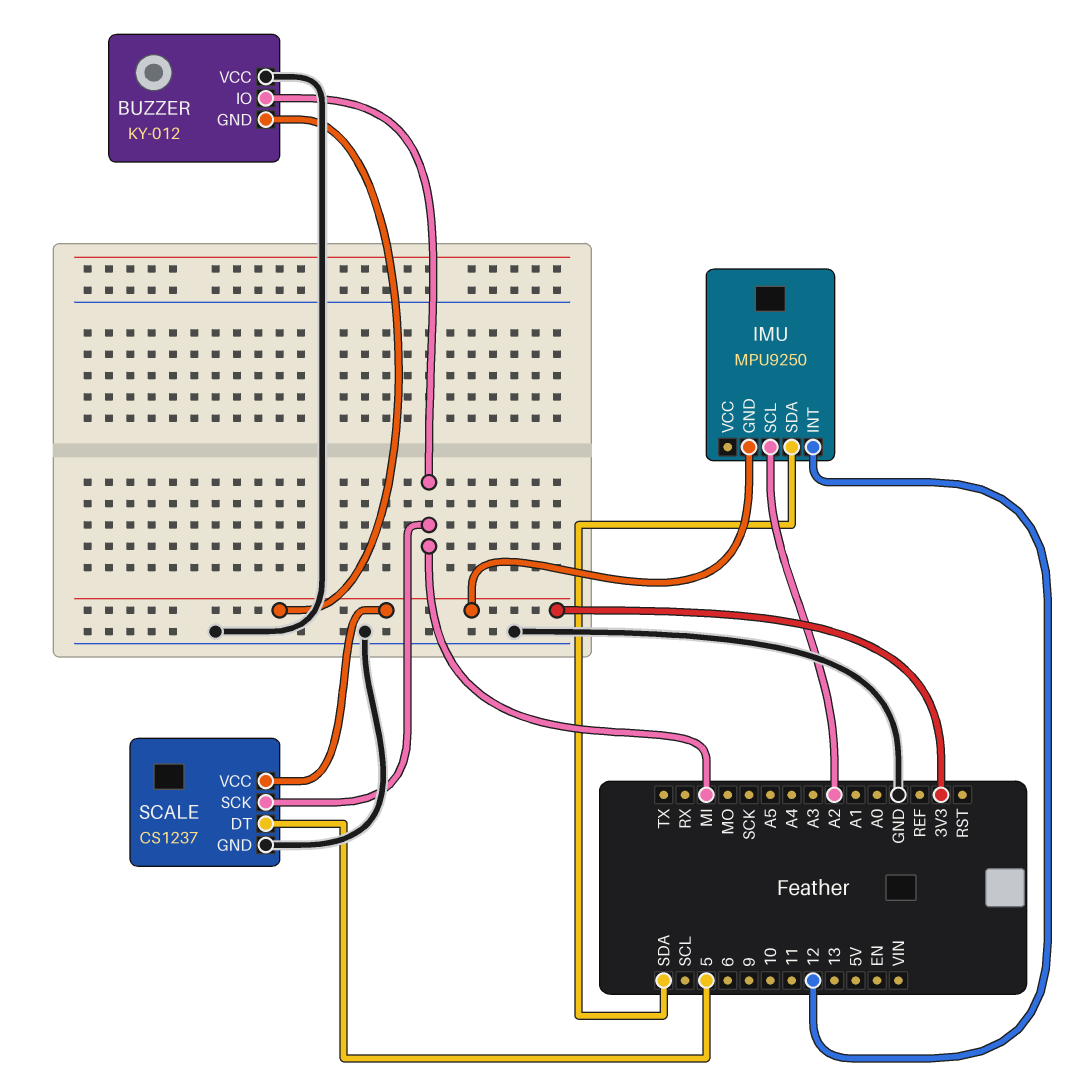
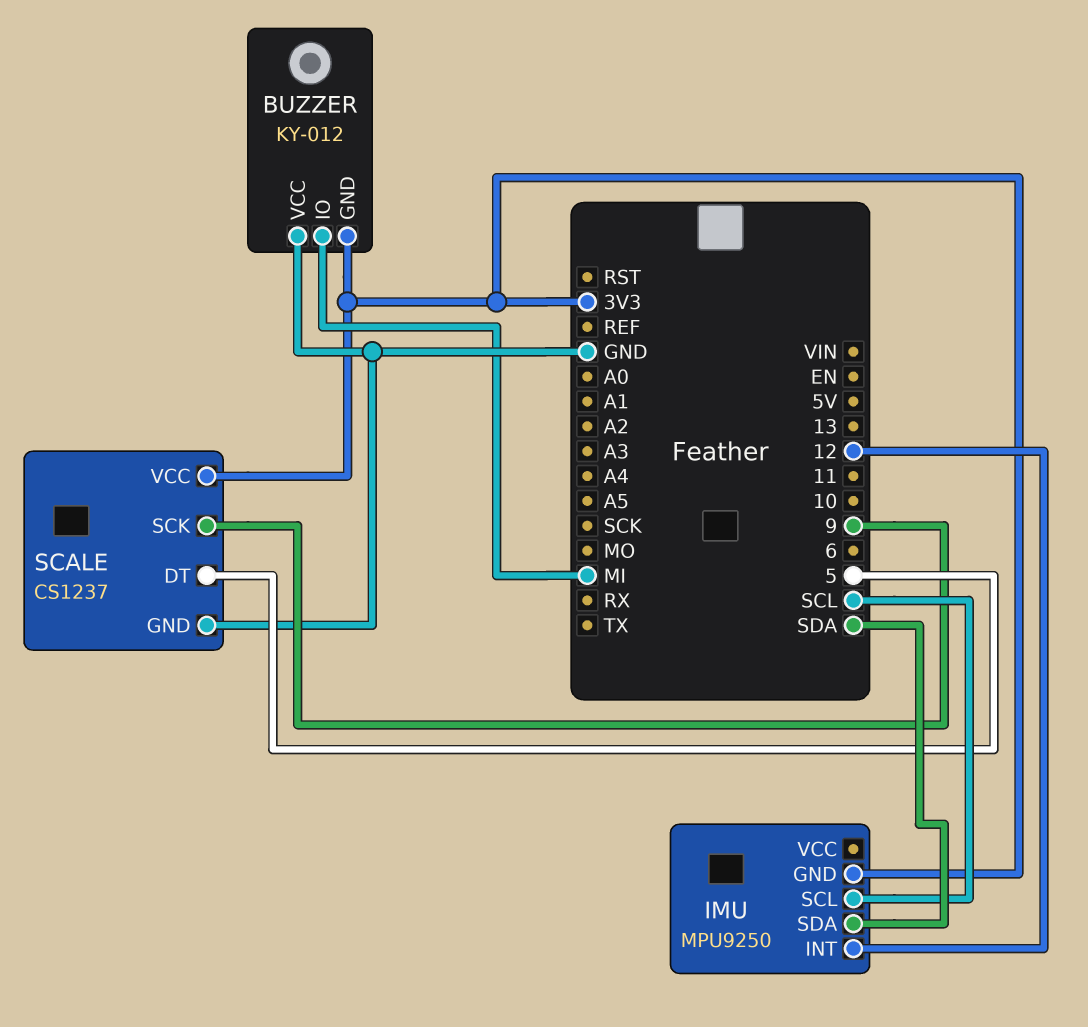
IMU pin SCL: A2 -> SCL
SCALE pin SCK: MI -> 9

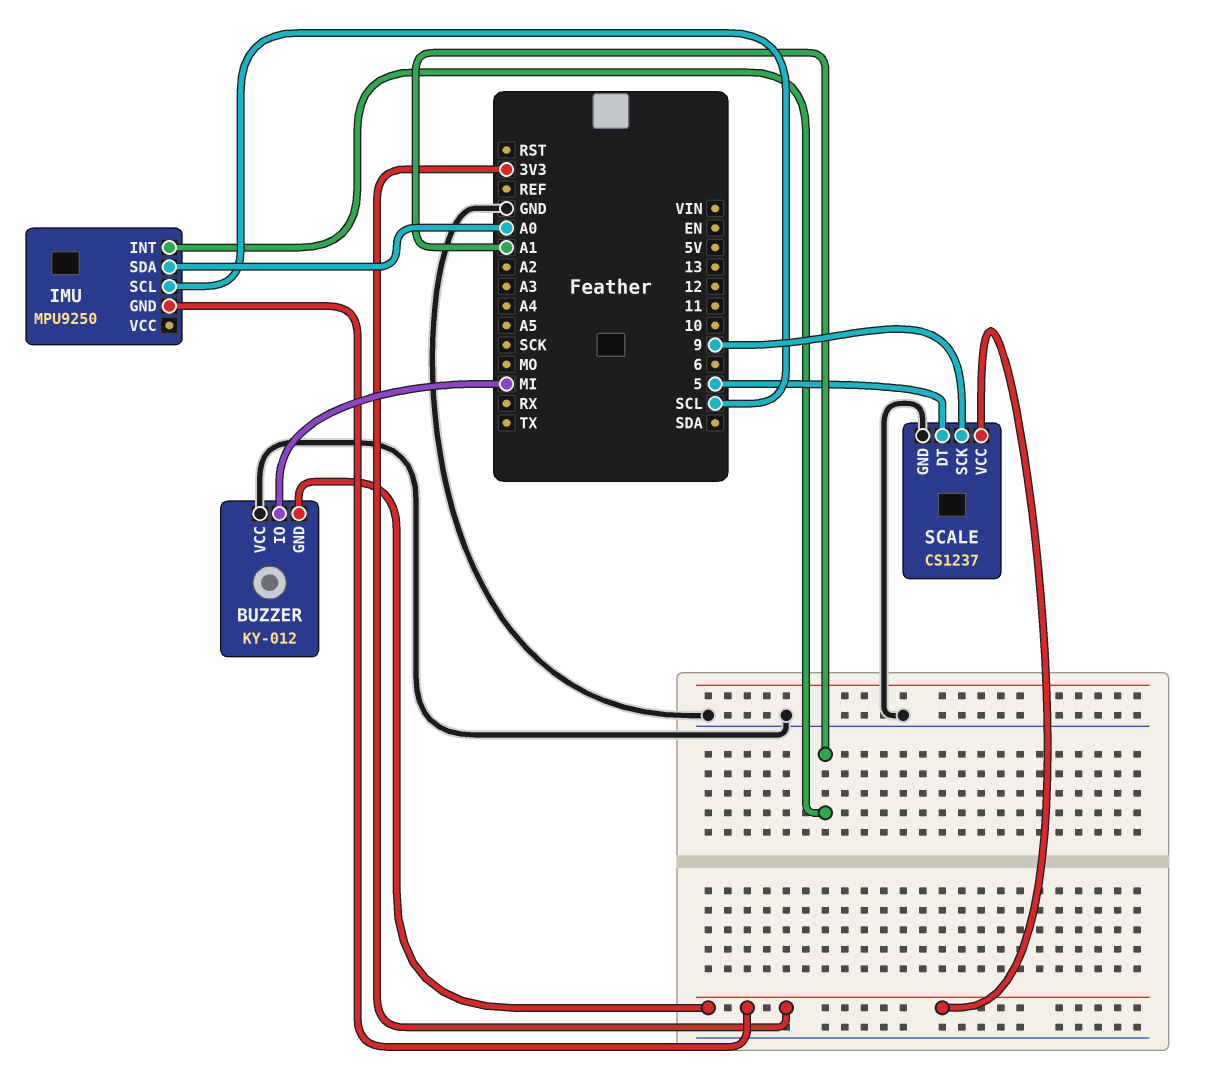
IMU pin INT: 12 -> A1
IMU pin SDA: SDA -> A0

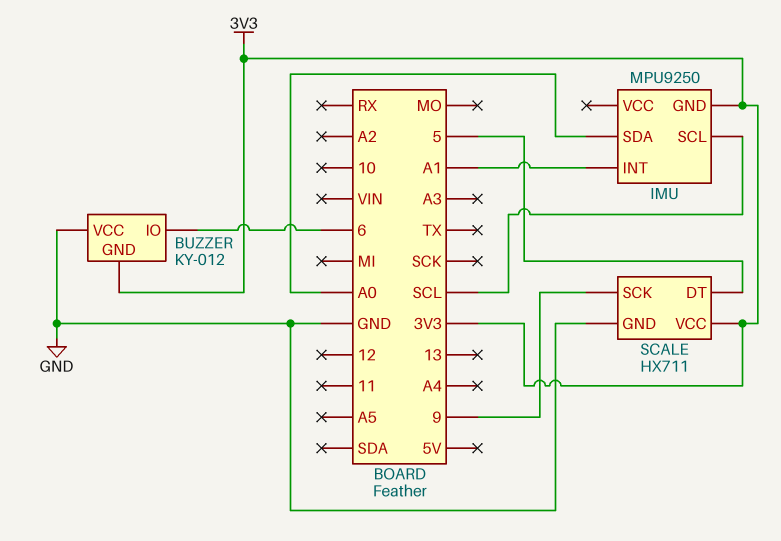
BUZZER pin IO: MI -> 6
SCALE: CS1237 -> HX711

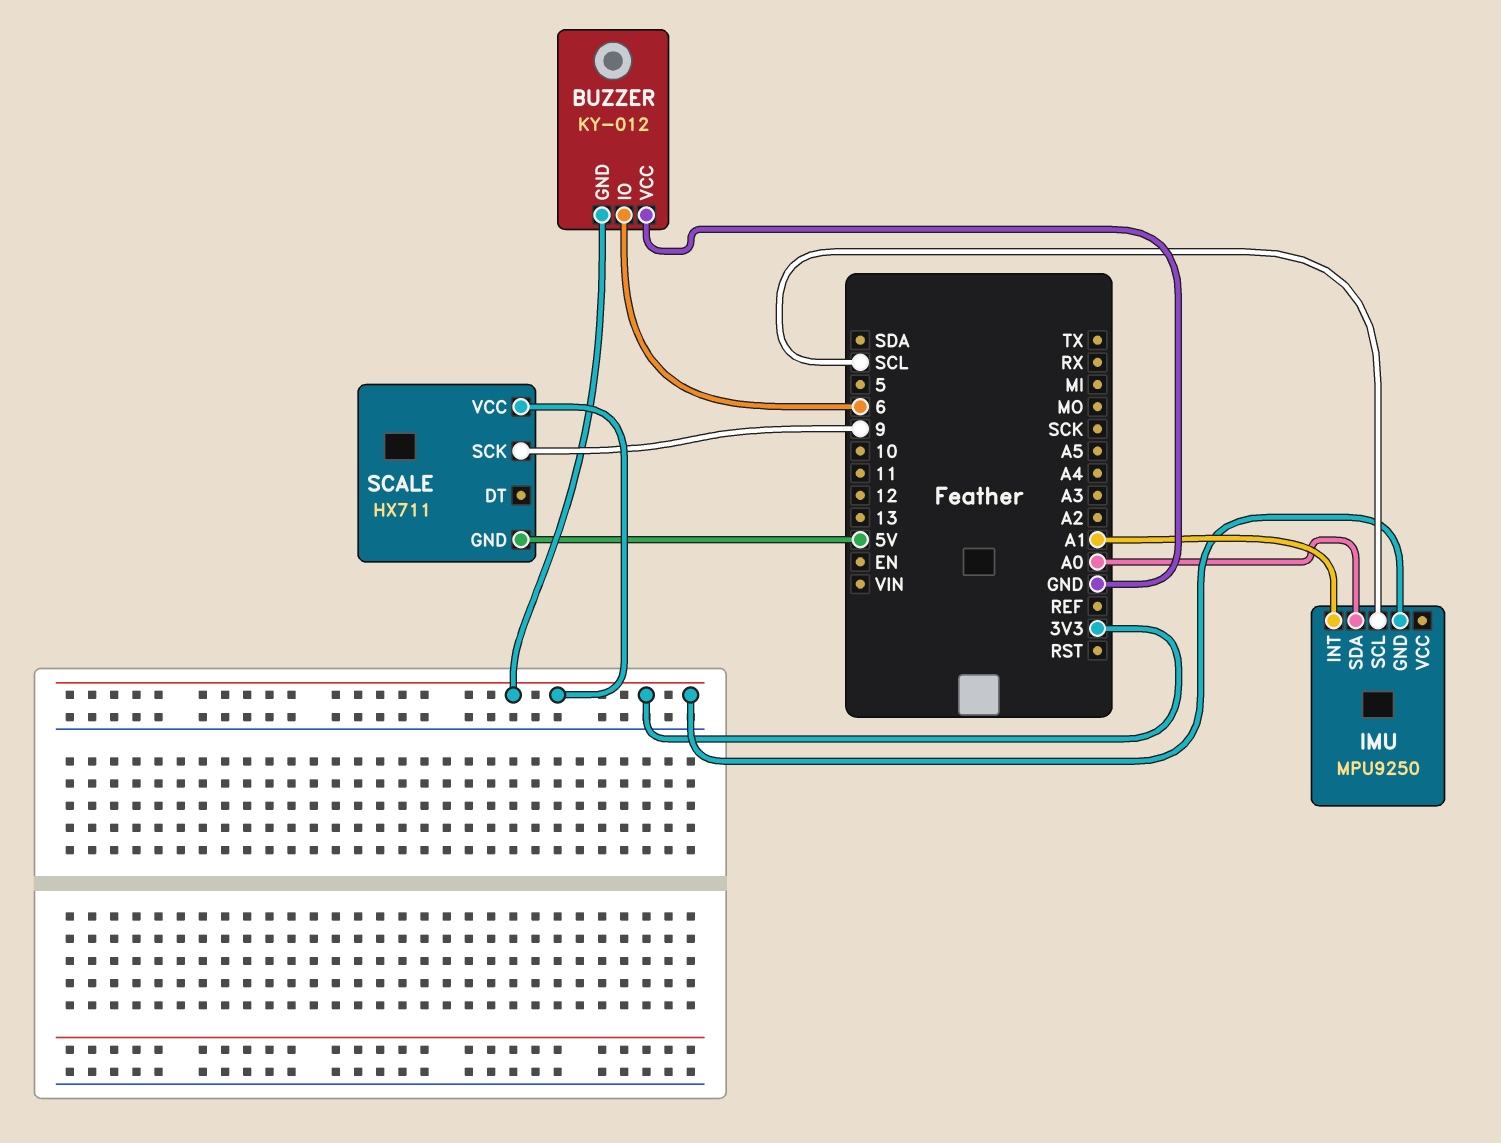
SCALE pin DT: 5 -> none
SCALE pin GND: GND -> 5V

